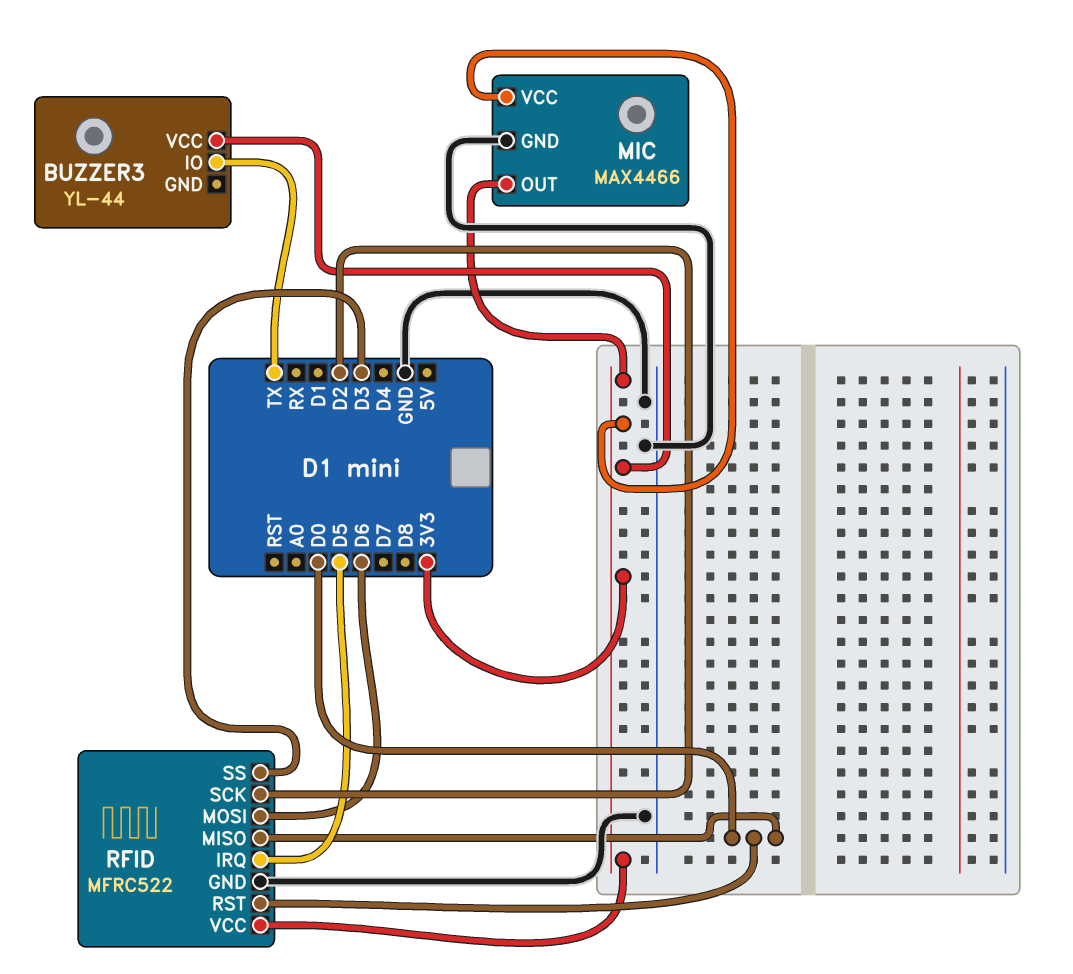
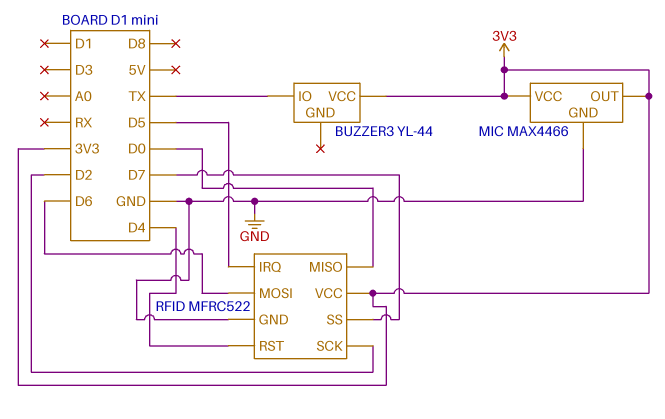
RFID pin RST: D0 -> D4
RFID pin SS: D3 -> D7

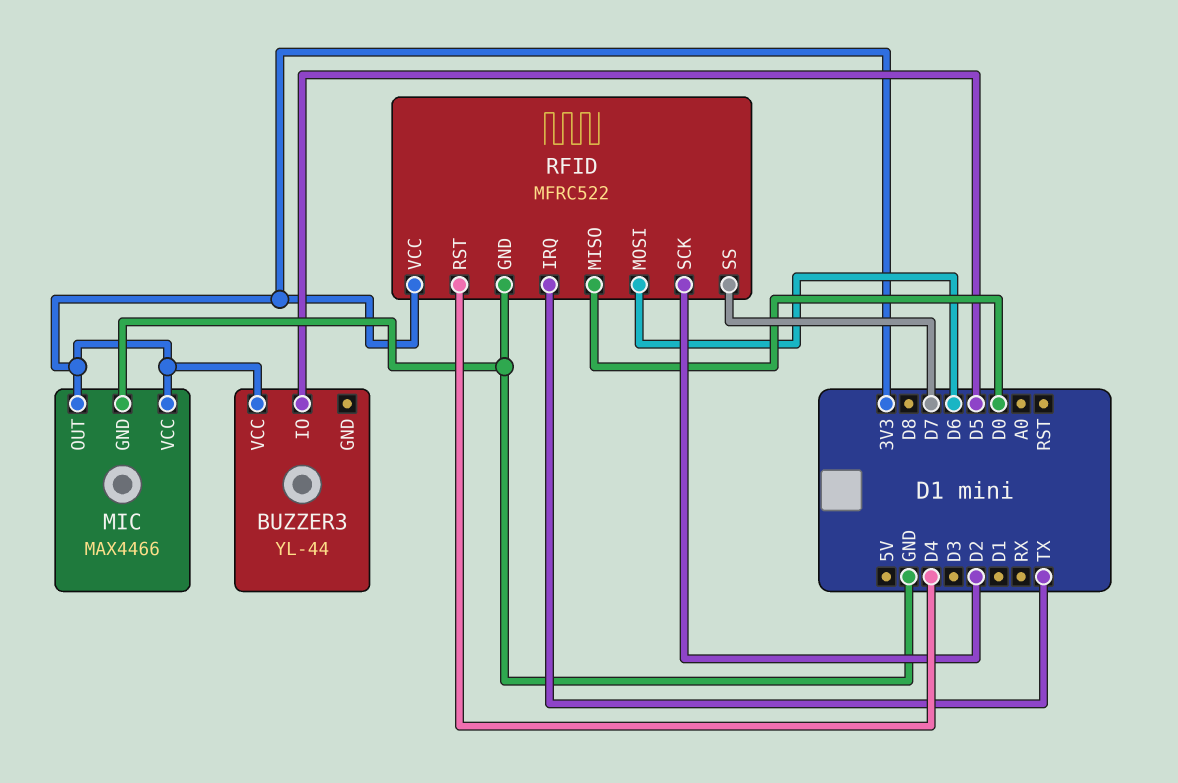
BUZZER3 pin IO: TX -> D5
RFID pin IRQ: D5 -> TX

